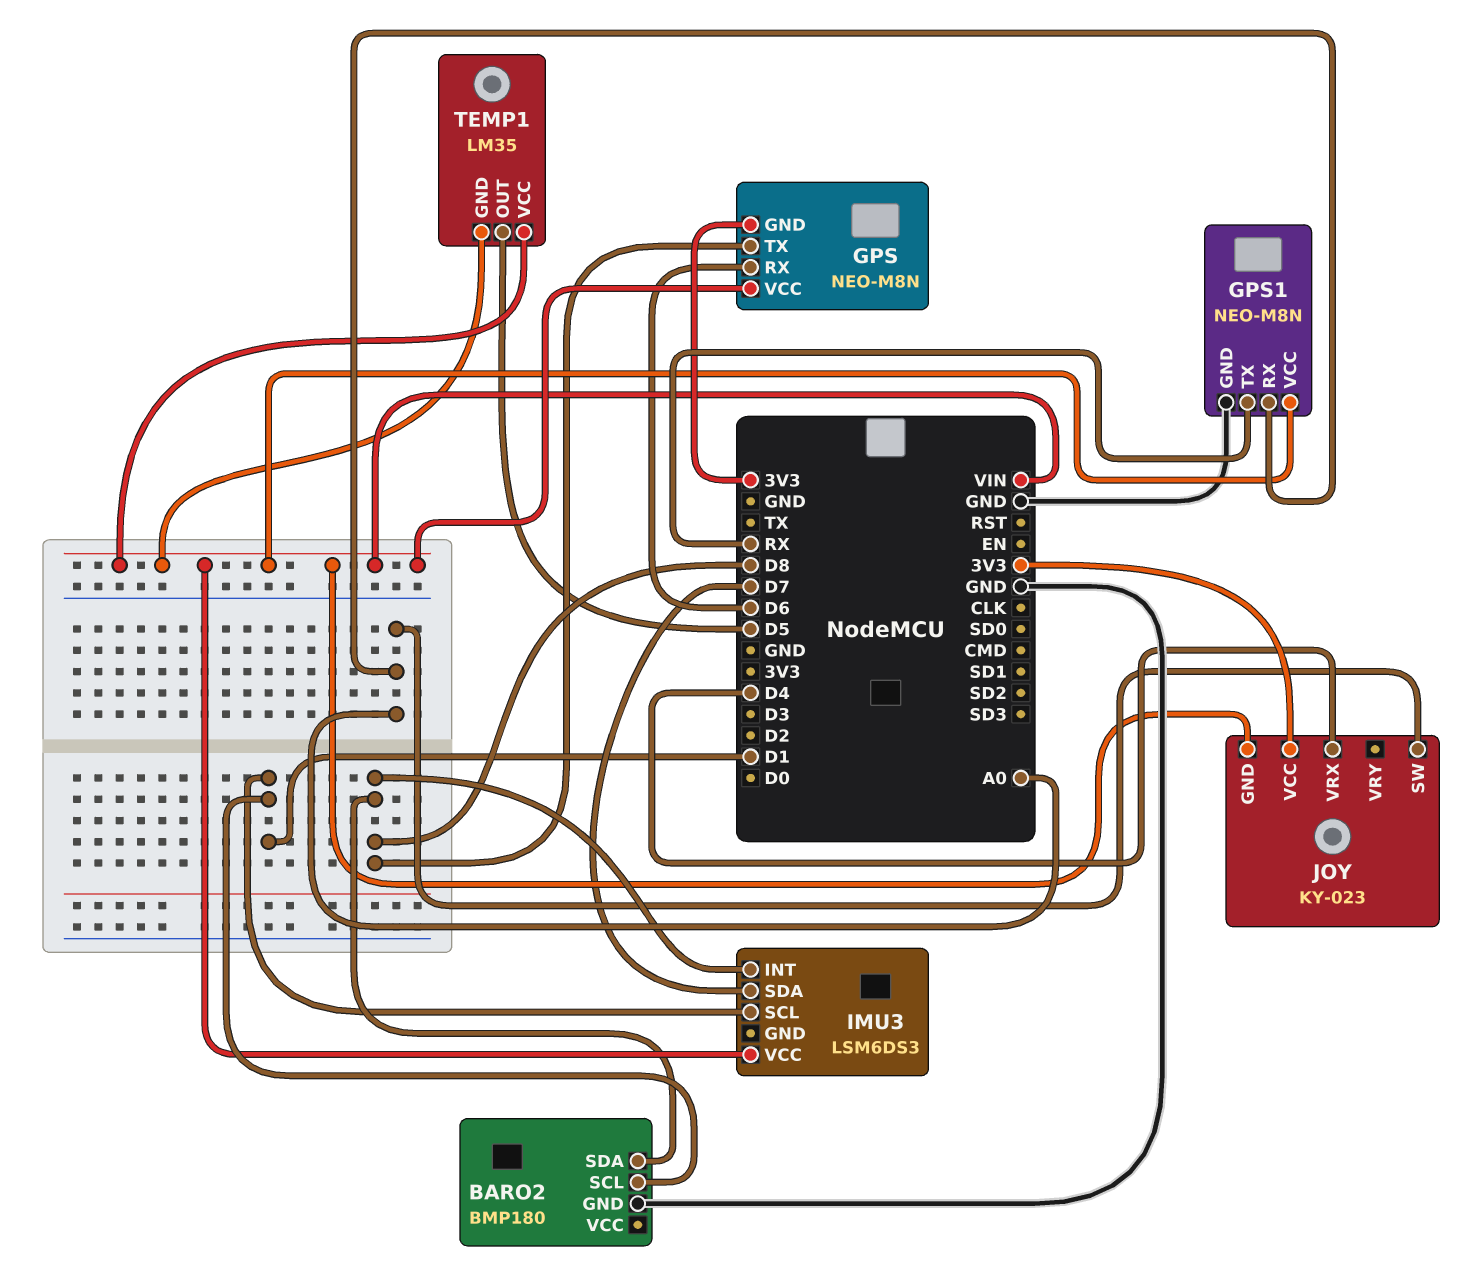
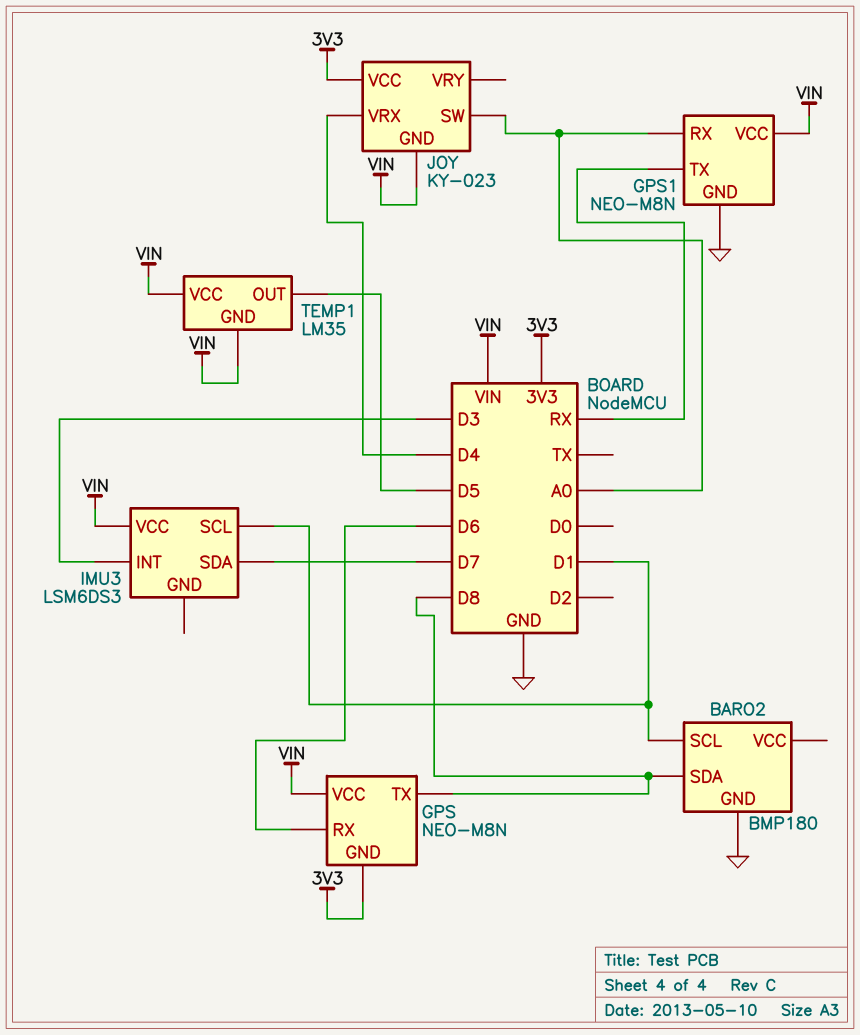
IMU3 pin INT: D8 -> D3

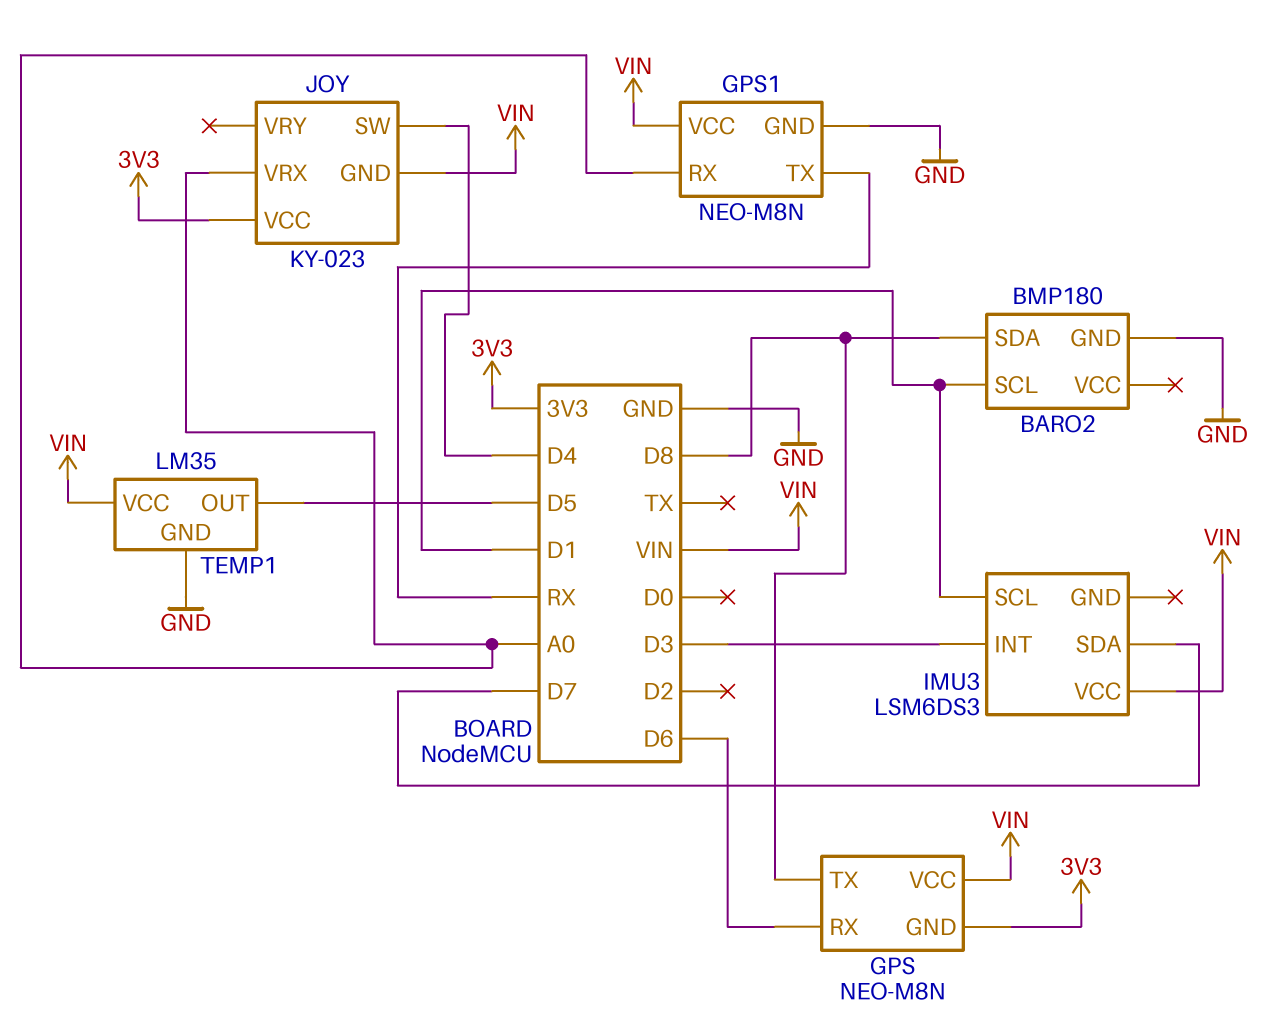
JOY pin SW: A0 -> D4
JOY pin VRX: D4 -> A0
TEMP1 pin GND: VIN -> GND

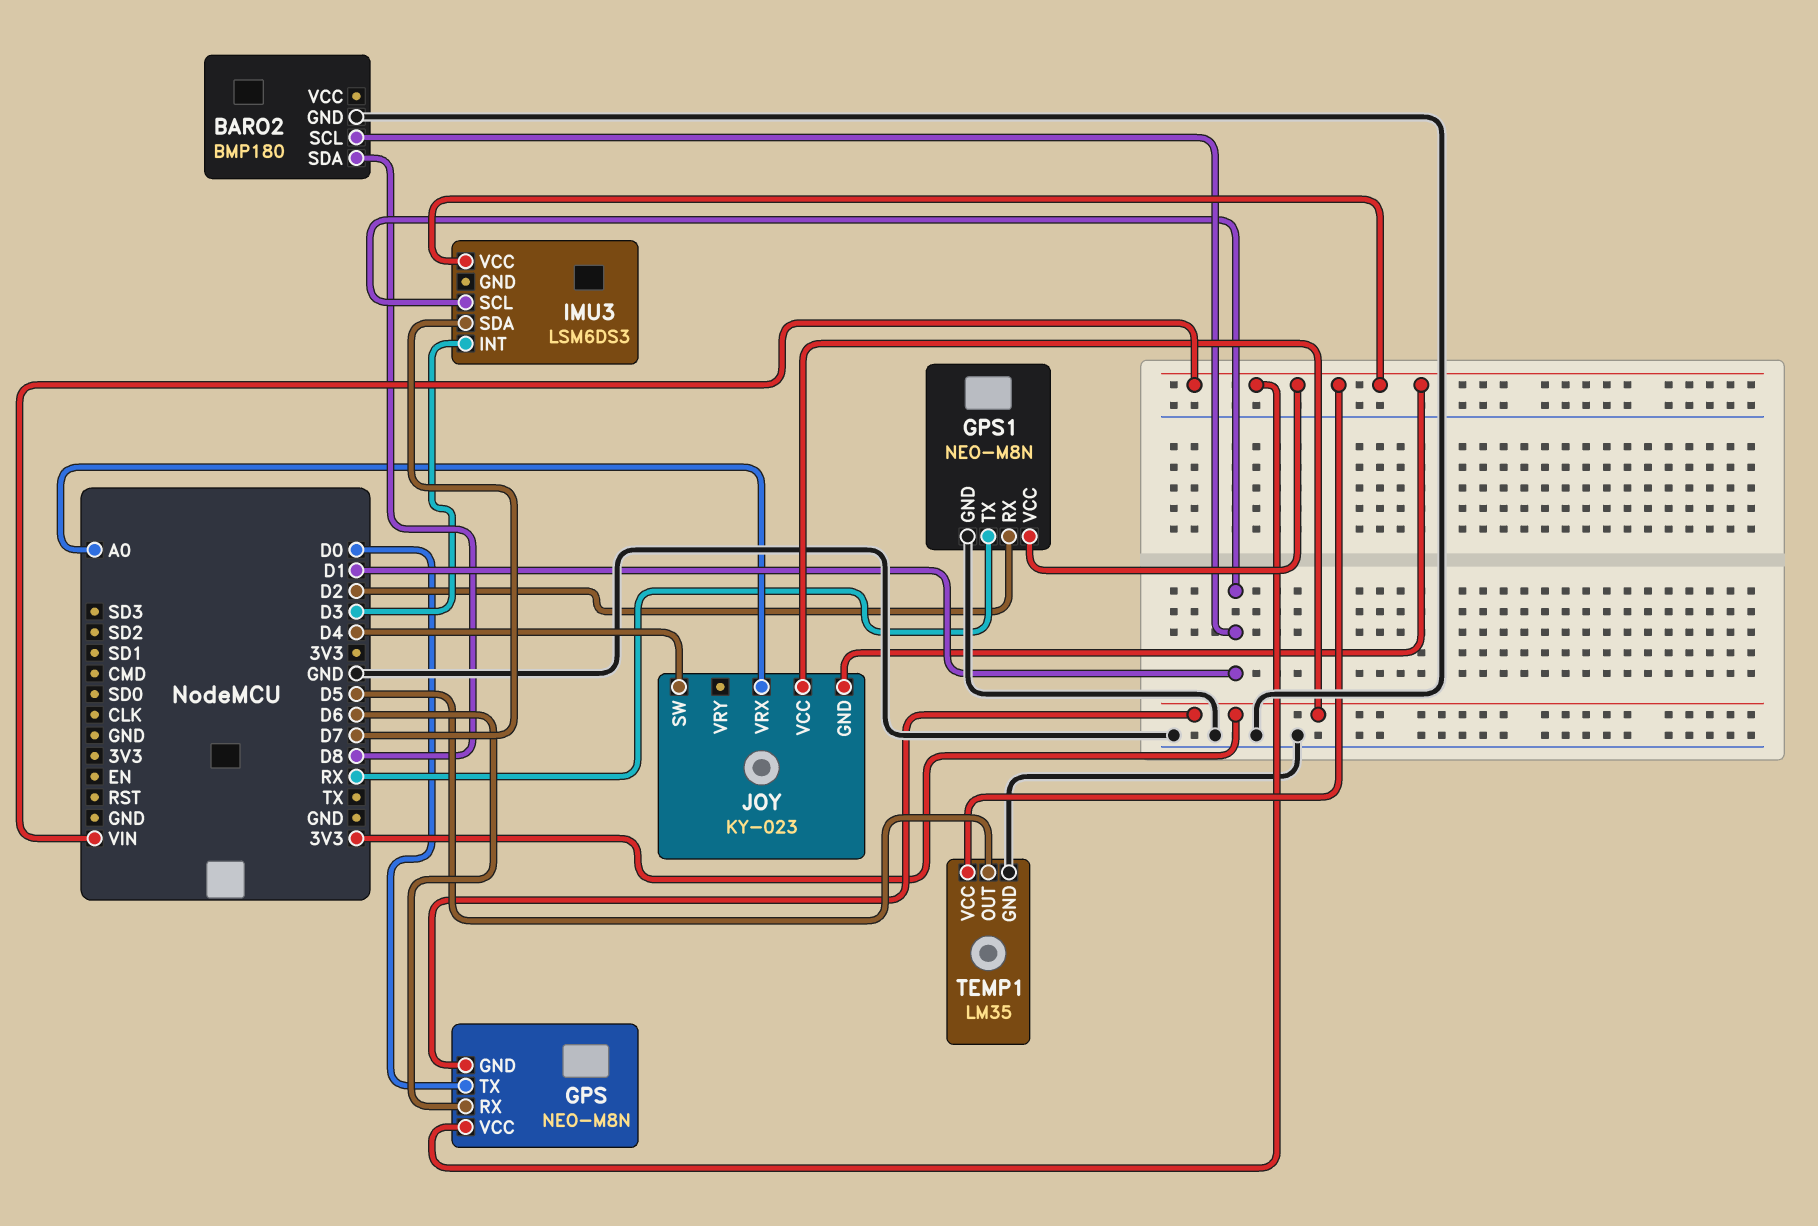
GPS pin TX: D8 -> D0
GPS1 pin RX: A0 -> D2

